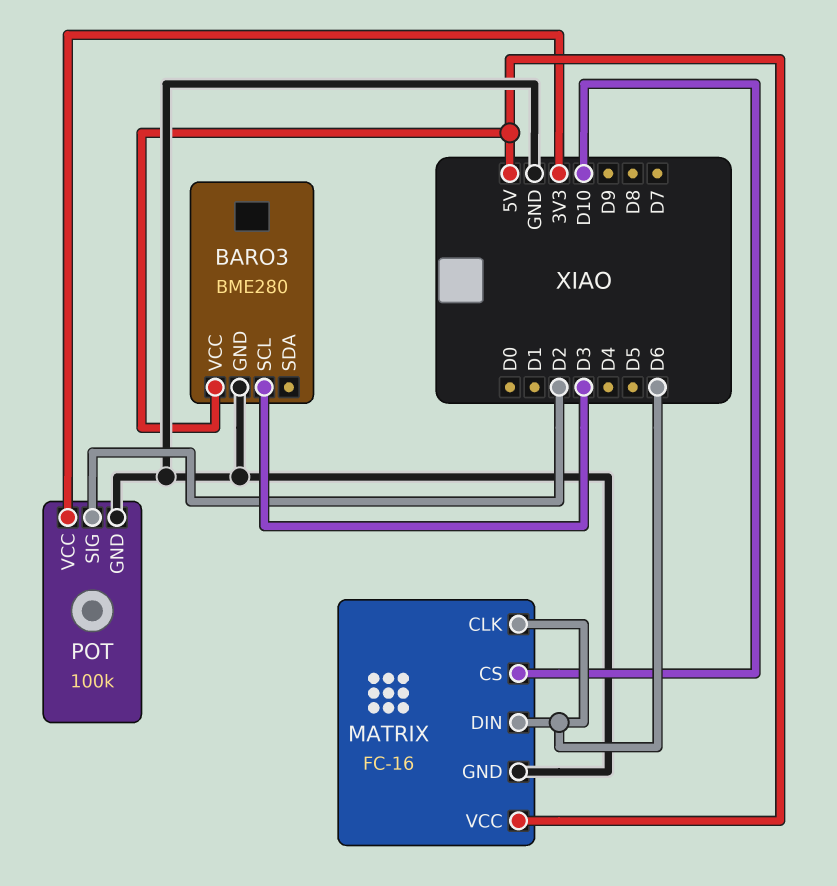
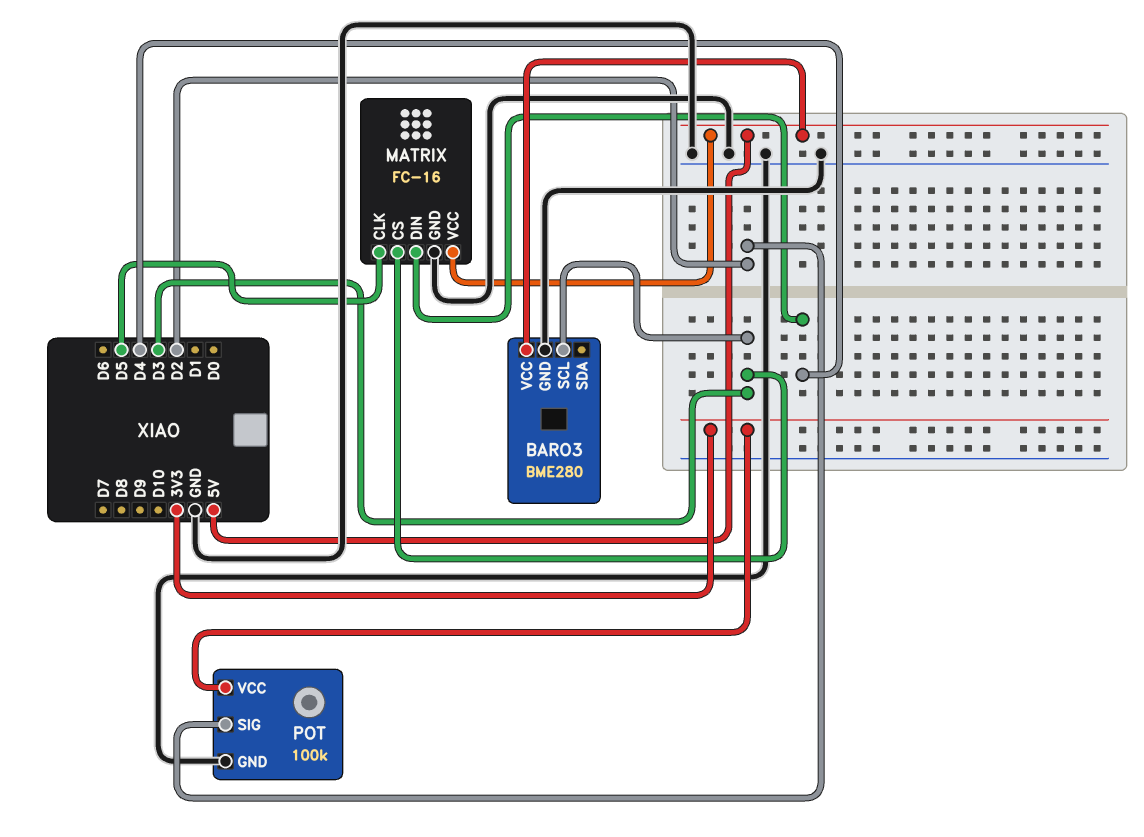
MATRIX pin CLK: D6 -> D5
MATRIX pin CS: D10 -> D3
MATRIX pin DIN: D6 -> D4

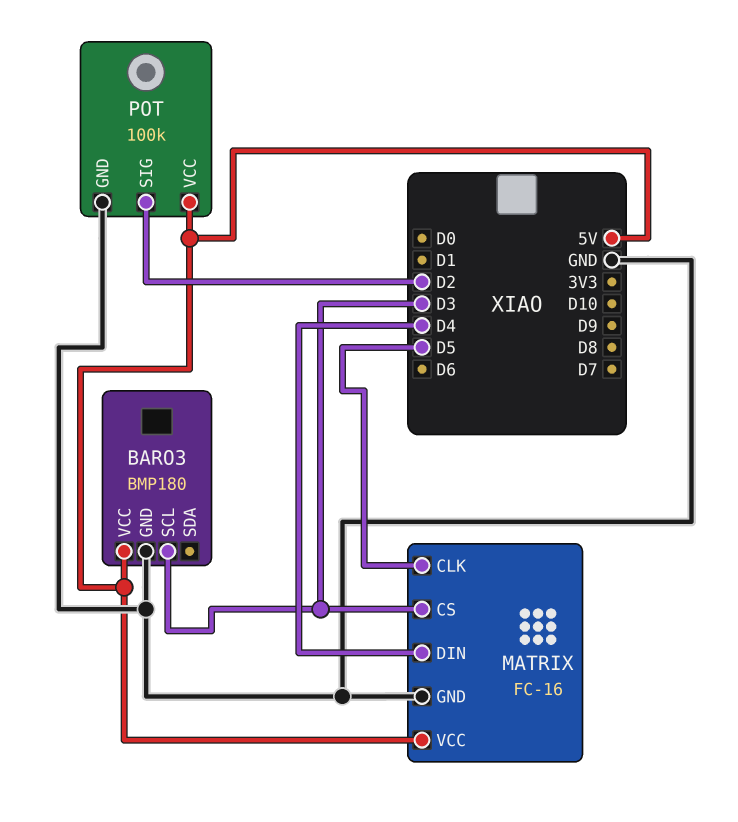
BARO3: BME280 -> BMP180
POT pin VCC: 3V3 -> 5V

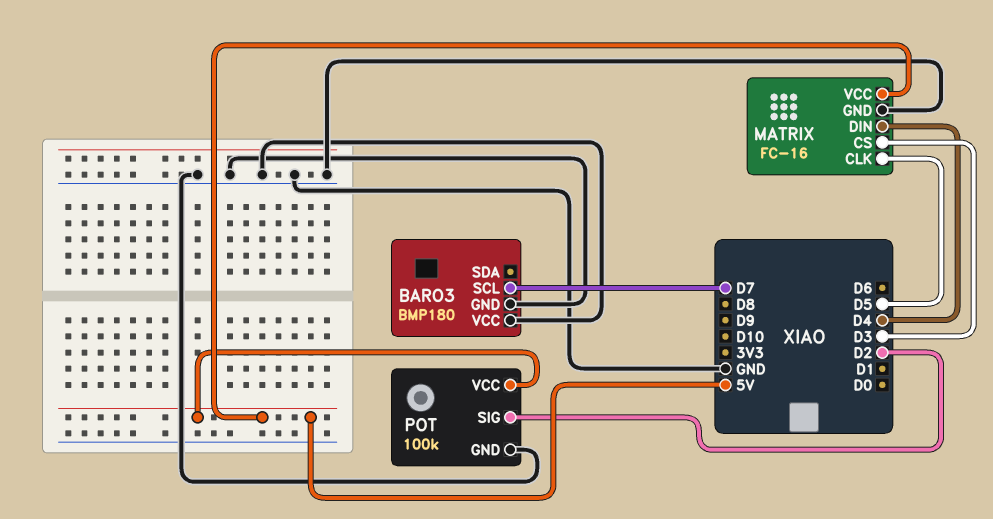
BARO3 pin SCL: D3 -> D7
BARO3 pin VCC: 5V -> GND

